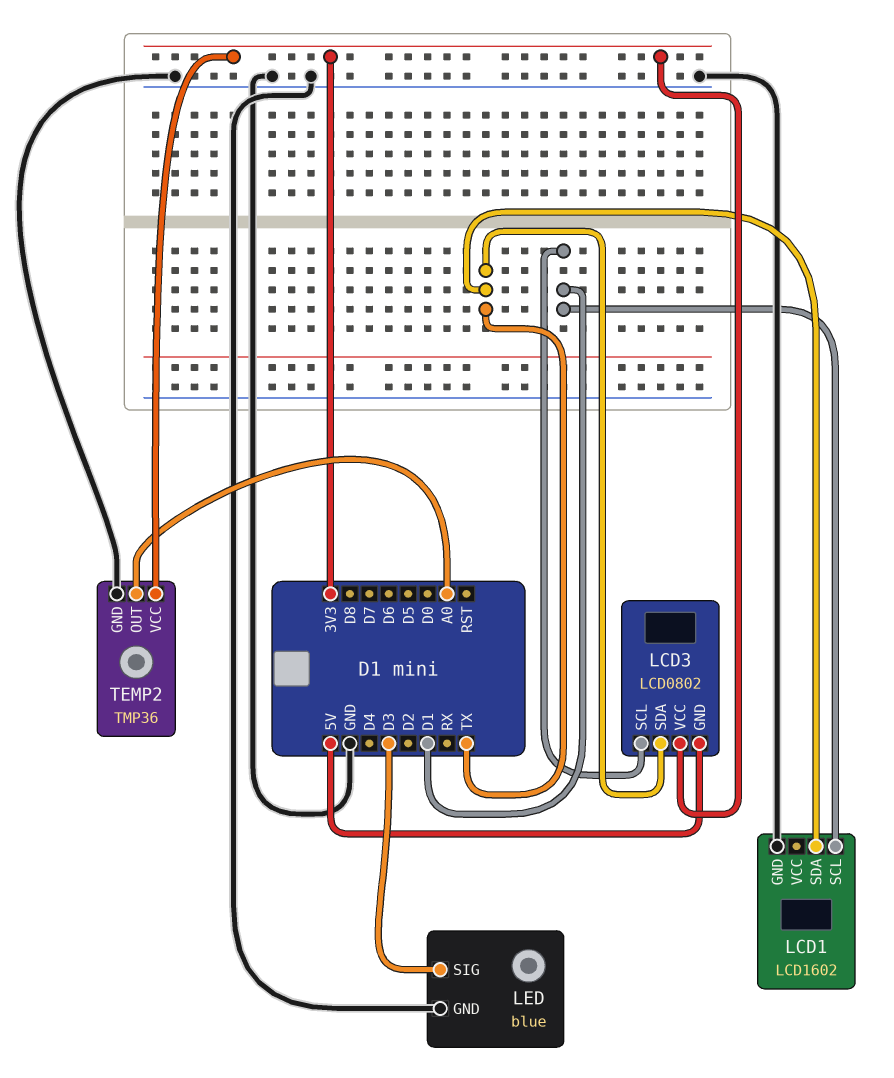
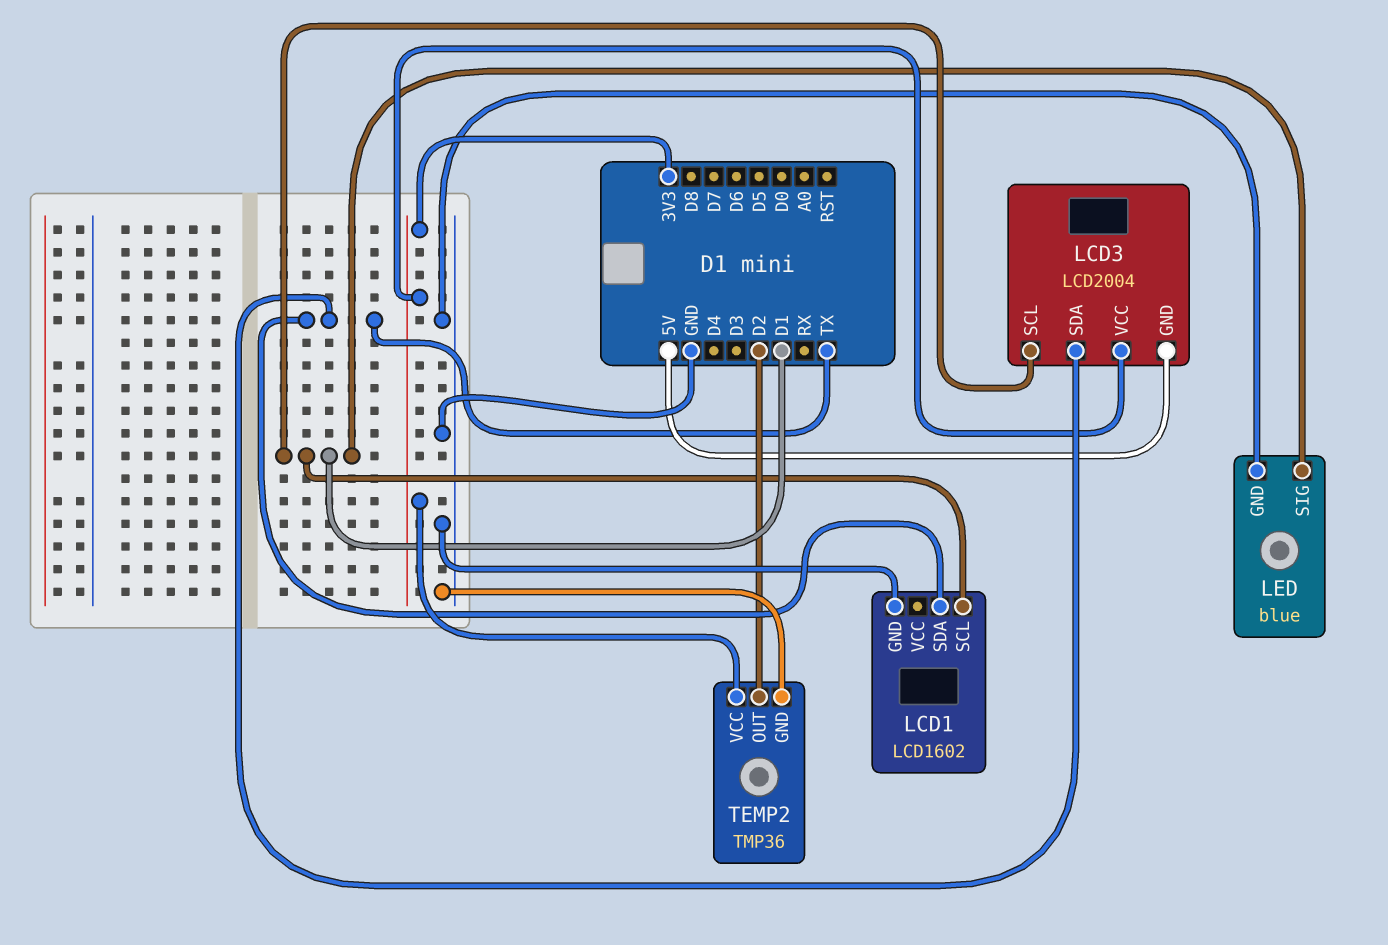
LCD3: LCD0802 -> LCD2004
LED pin SIG: D3 -> D1
TEMP2 pin OUT: A0 -> D2

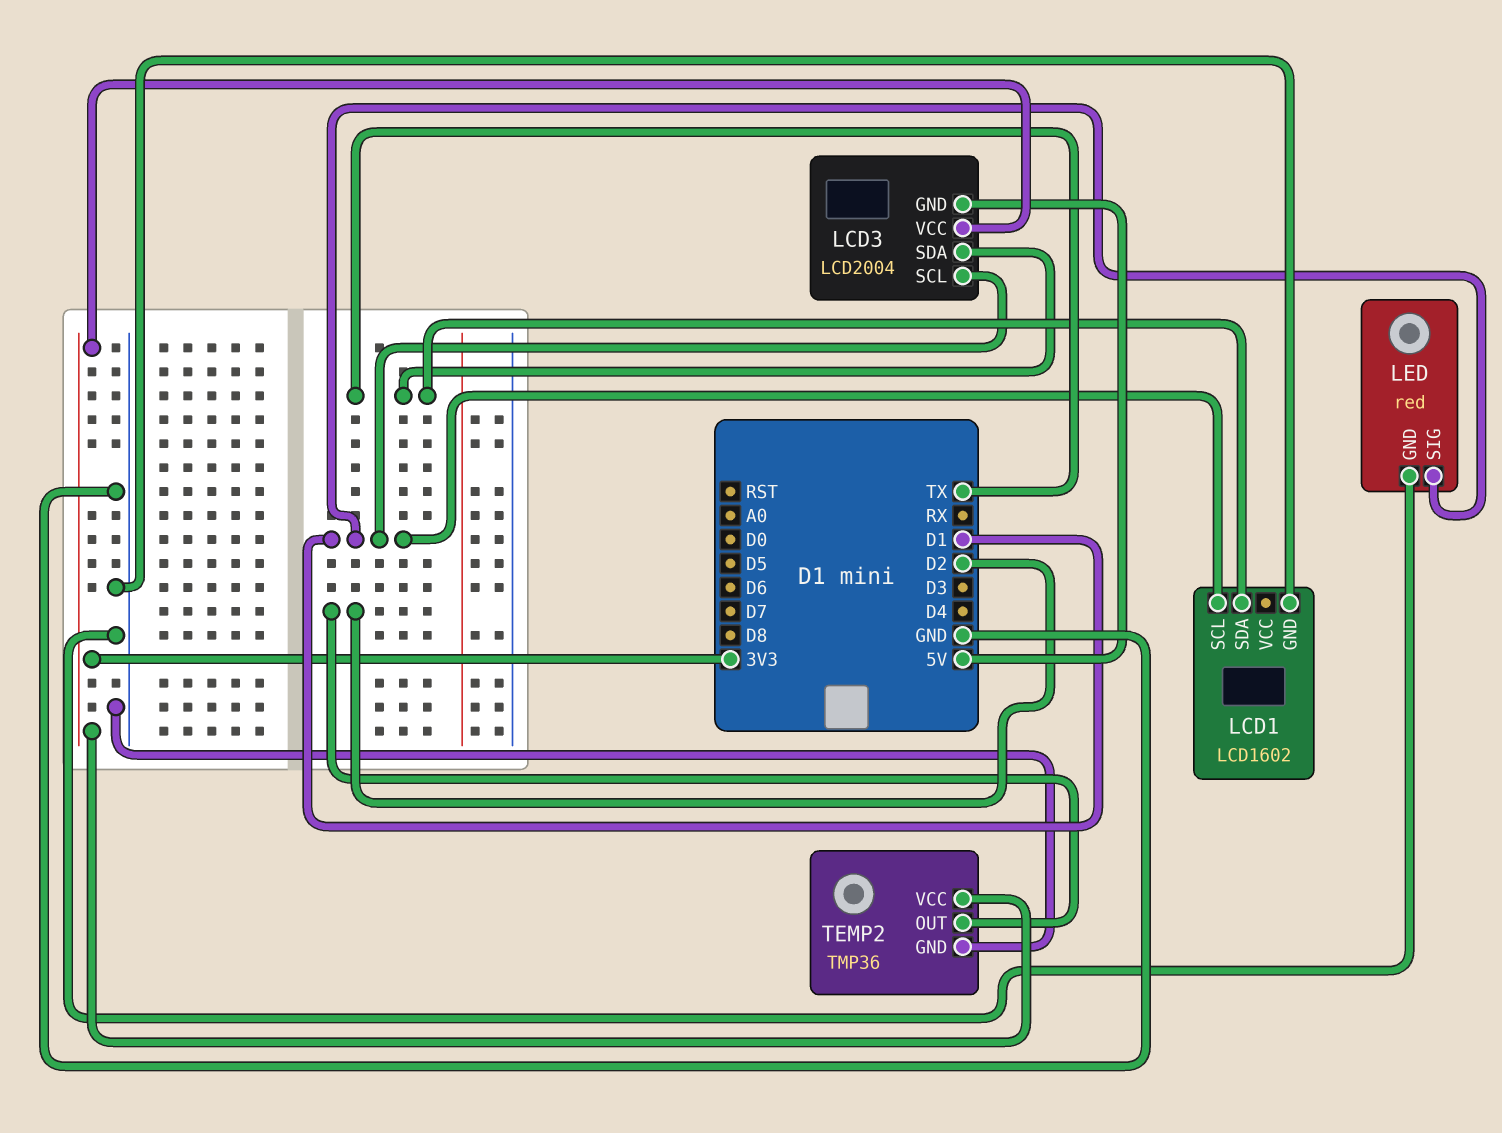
LED: blue -> red

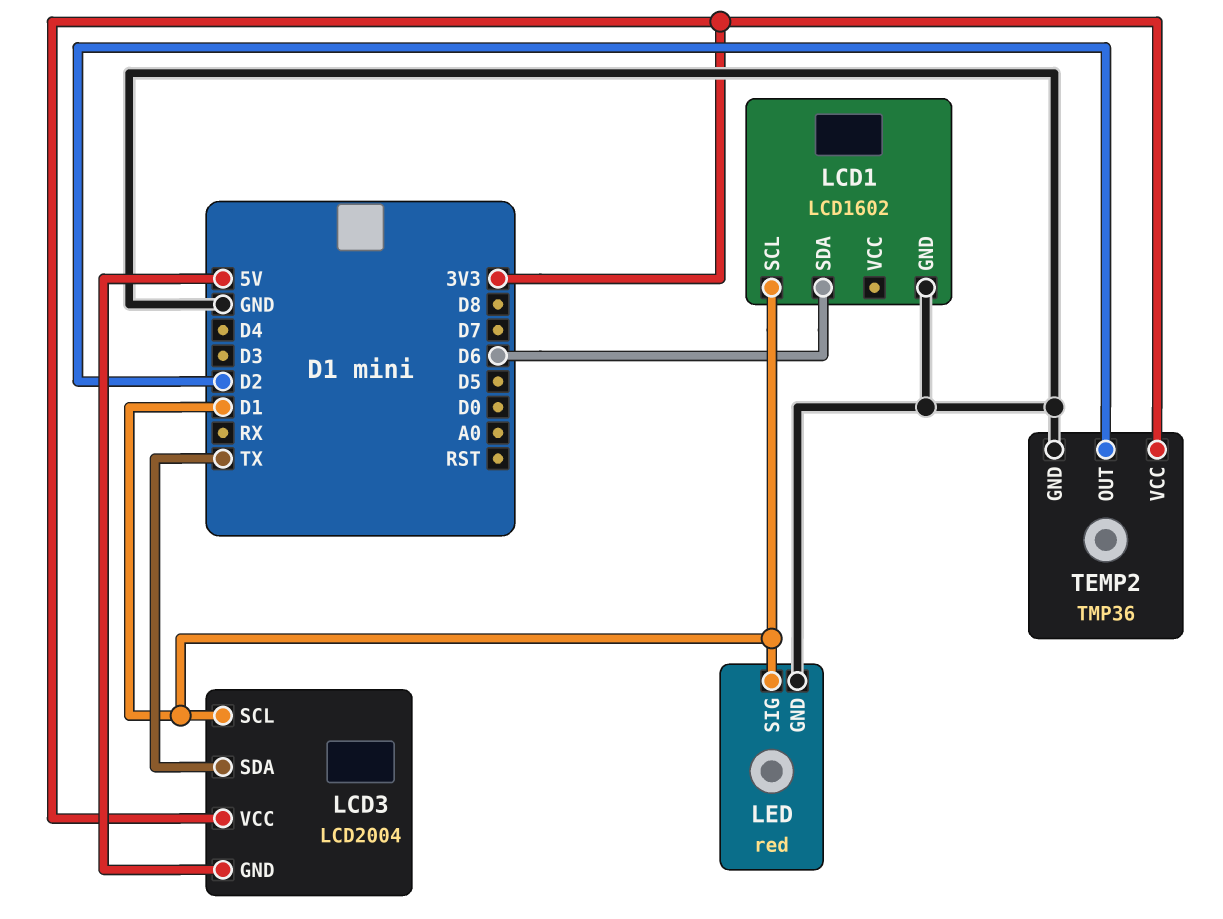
LCD1 pin SDA: TX -> D6

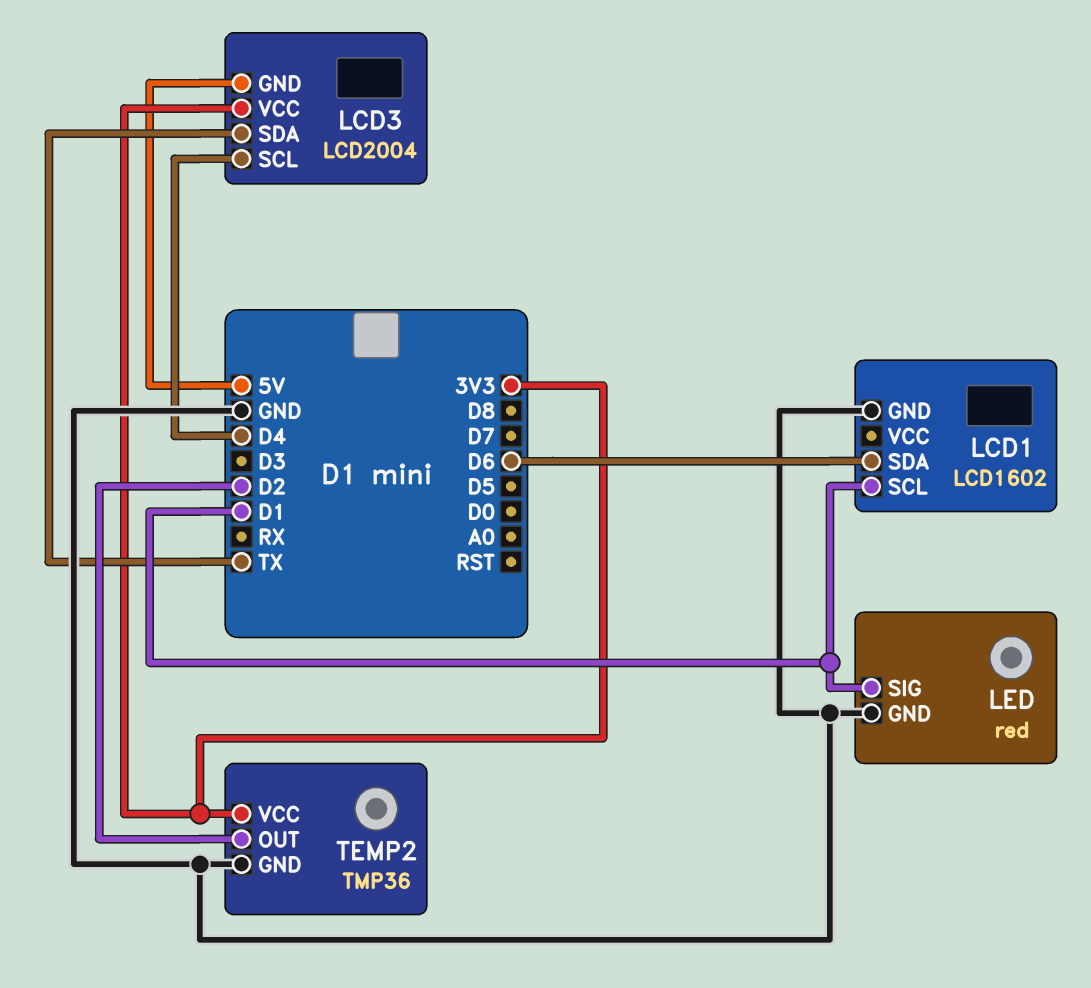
LCD3 pin SCL: D1 -> D4

